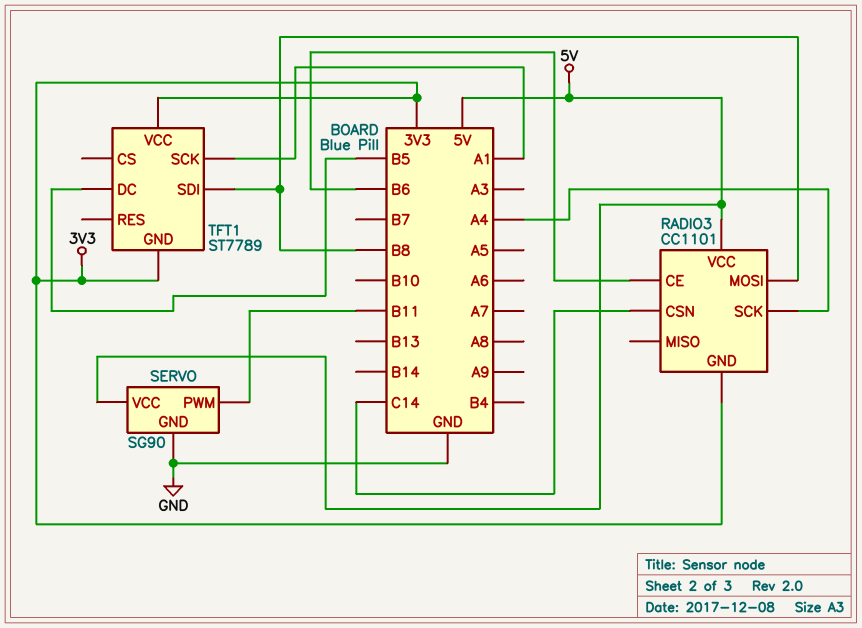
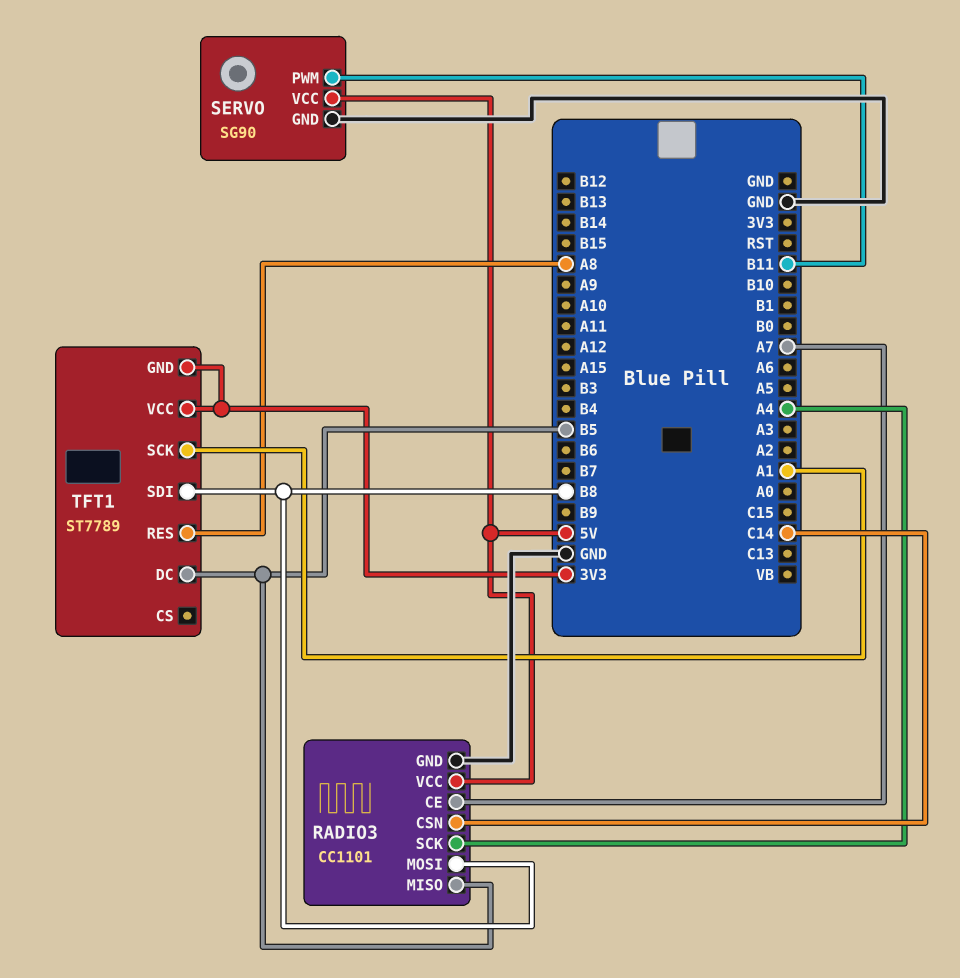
RADIO3 pin CE: B6 -> A7
RADIO3 pin GND: 3V3 -> GND
RADIO3 pin MISO: none -> B5
TFT1 pin RES: none -> A8

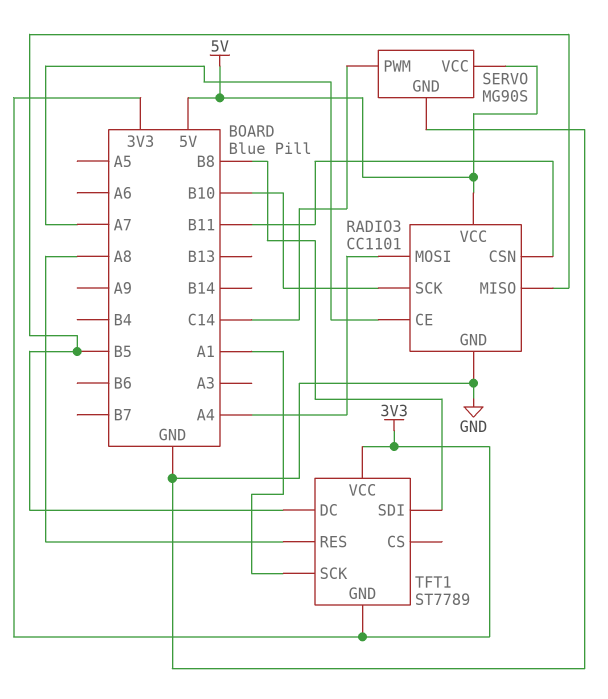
RADIO3 pin CSN: C14 -> B11
RADIO3 pin MOSI: B8 -> A4
RADIO3 pin SCK: A4 -> B10
SERVO: SG90 -> MG90S
SERVO pin PWM: B11 -> C14

